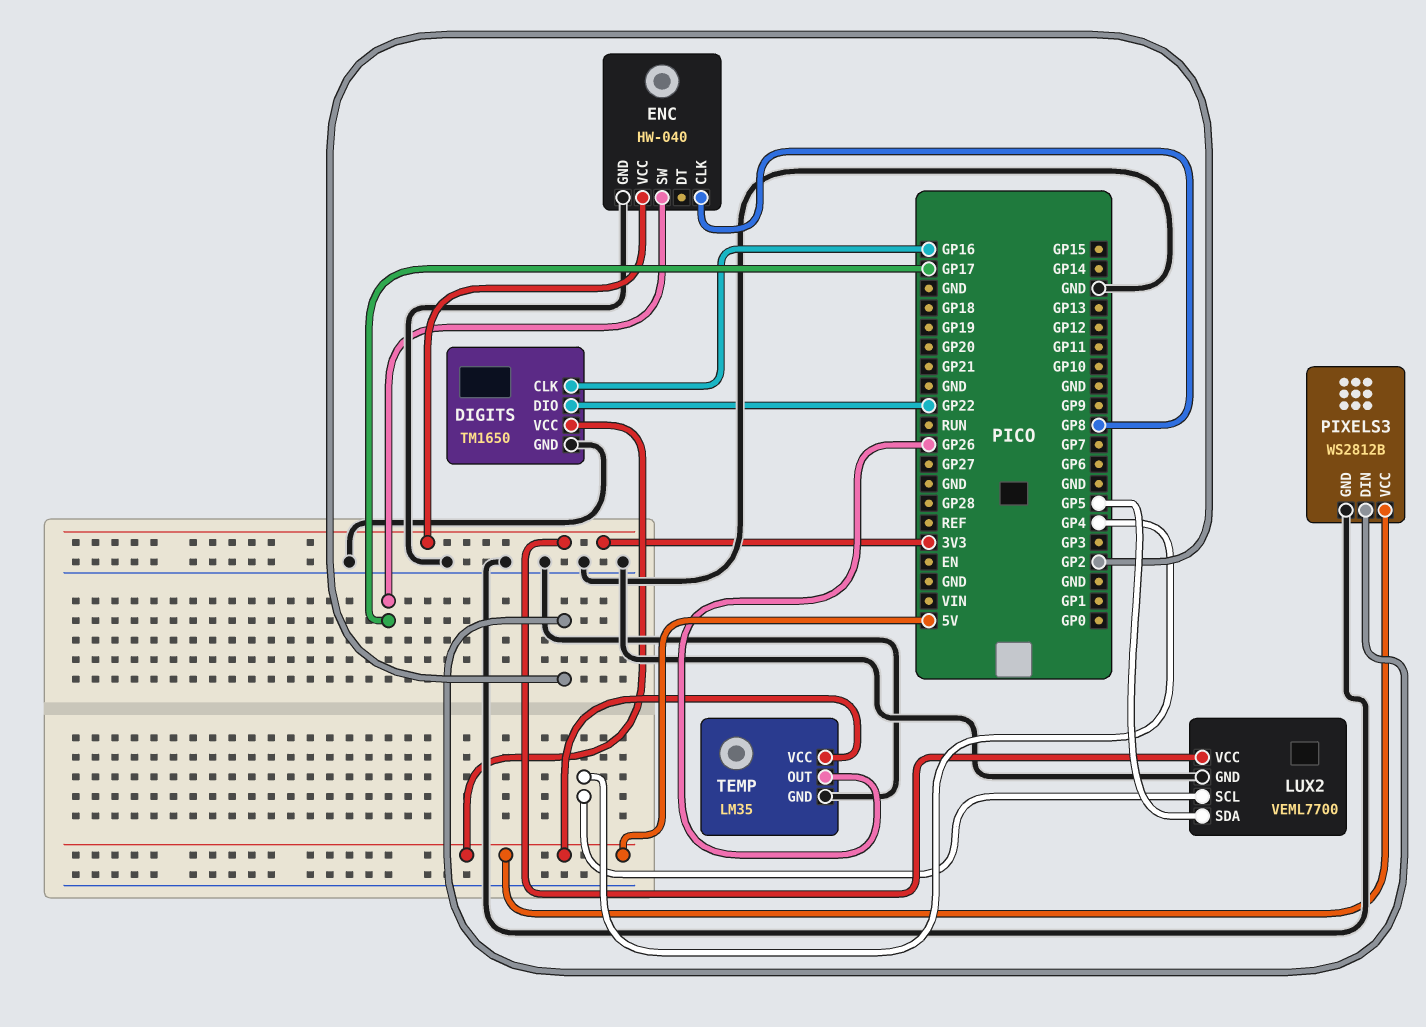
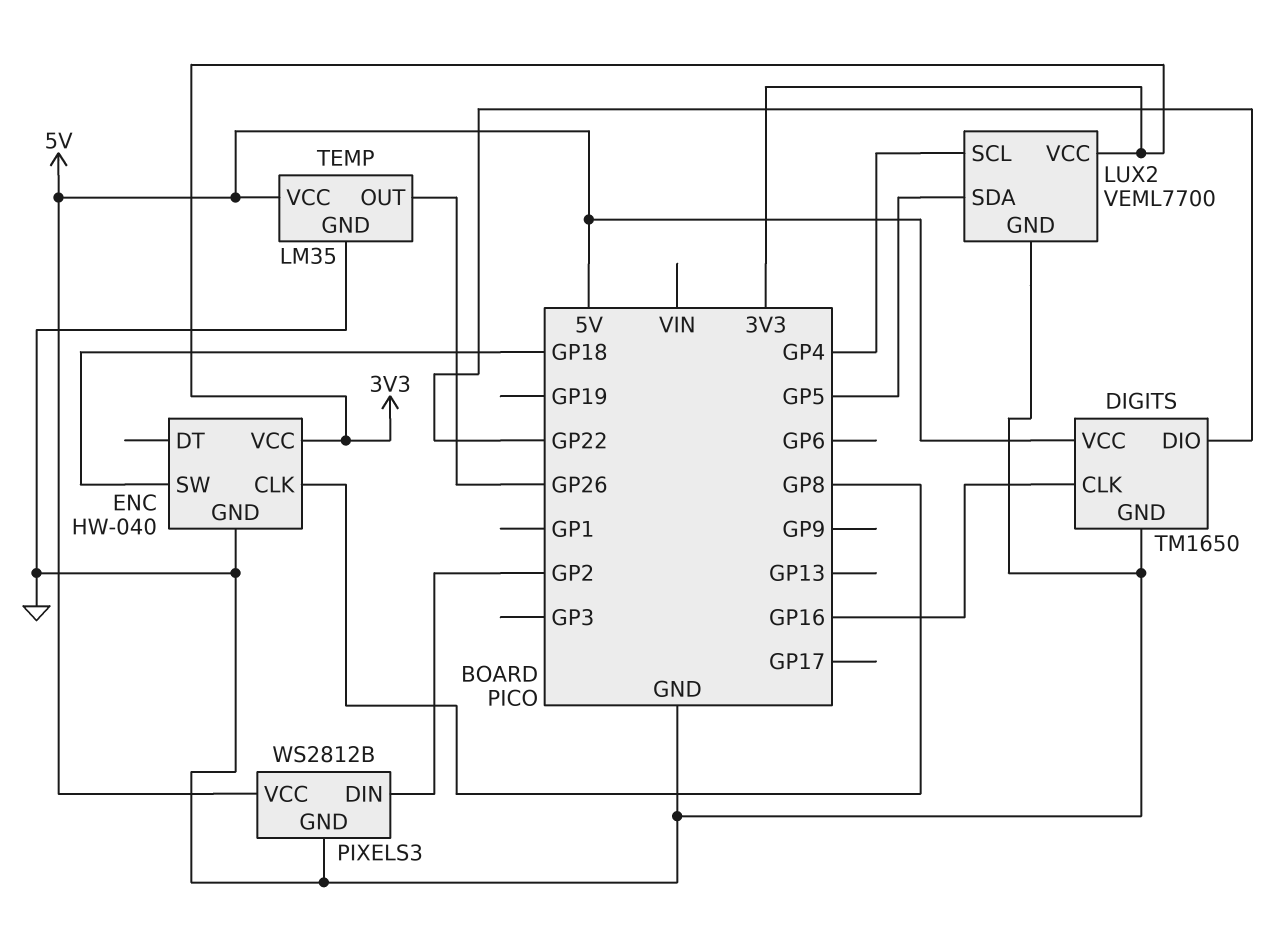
ENC pin SW: GP17 -> GP18

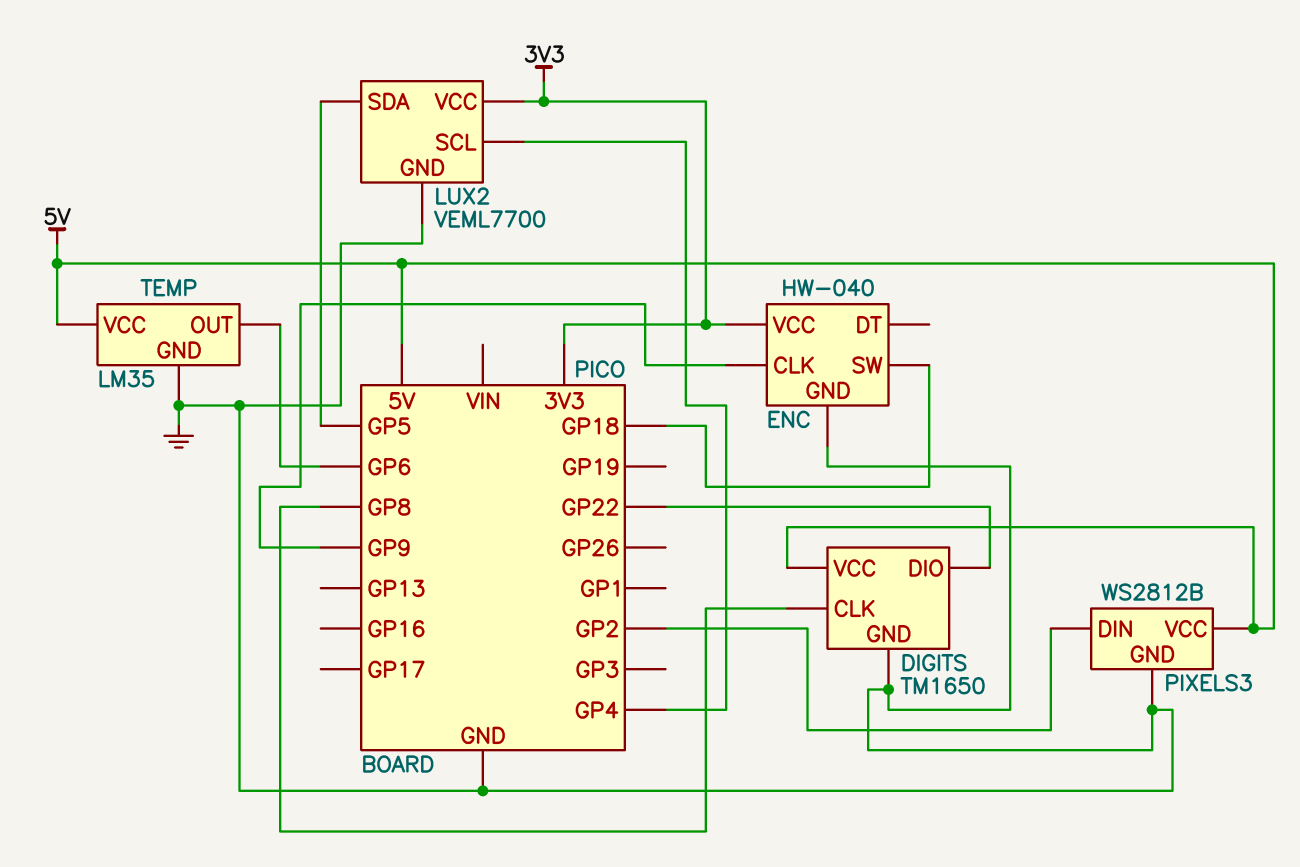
DIGITS pin CLK: GP16 -> GP8
ENC pin CLK: GP8 -> GP9
TEMP pin OUT: GP26 -> GP6

